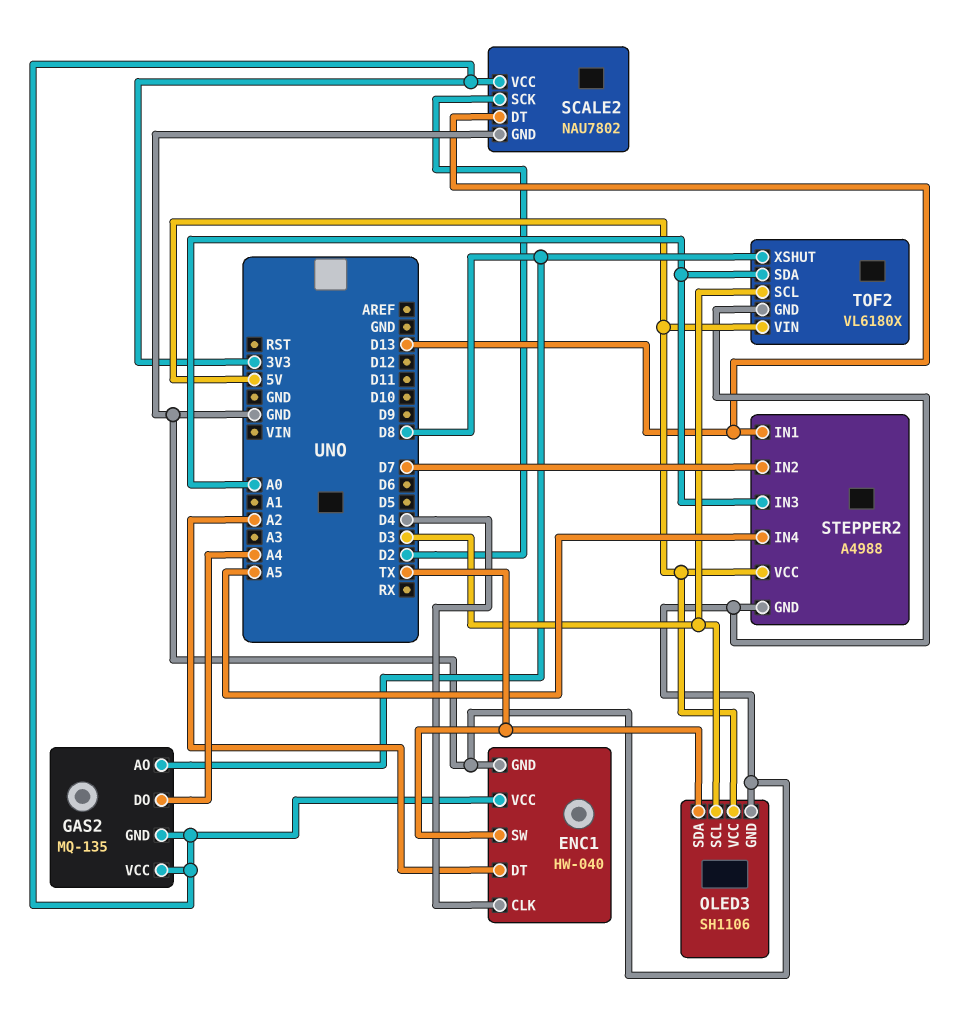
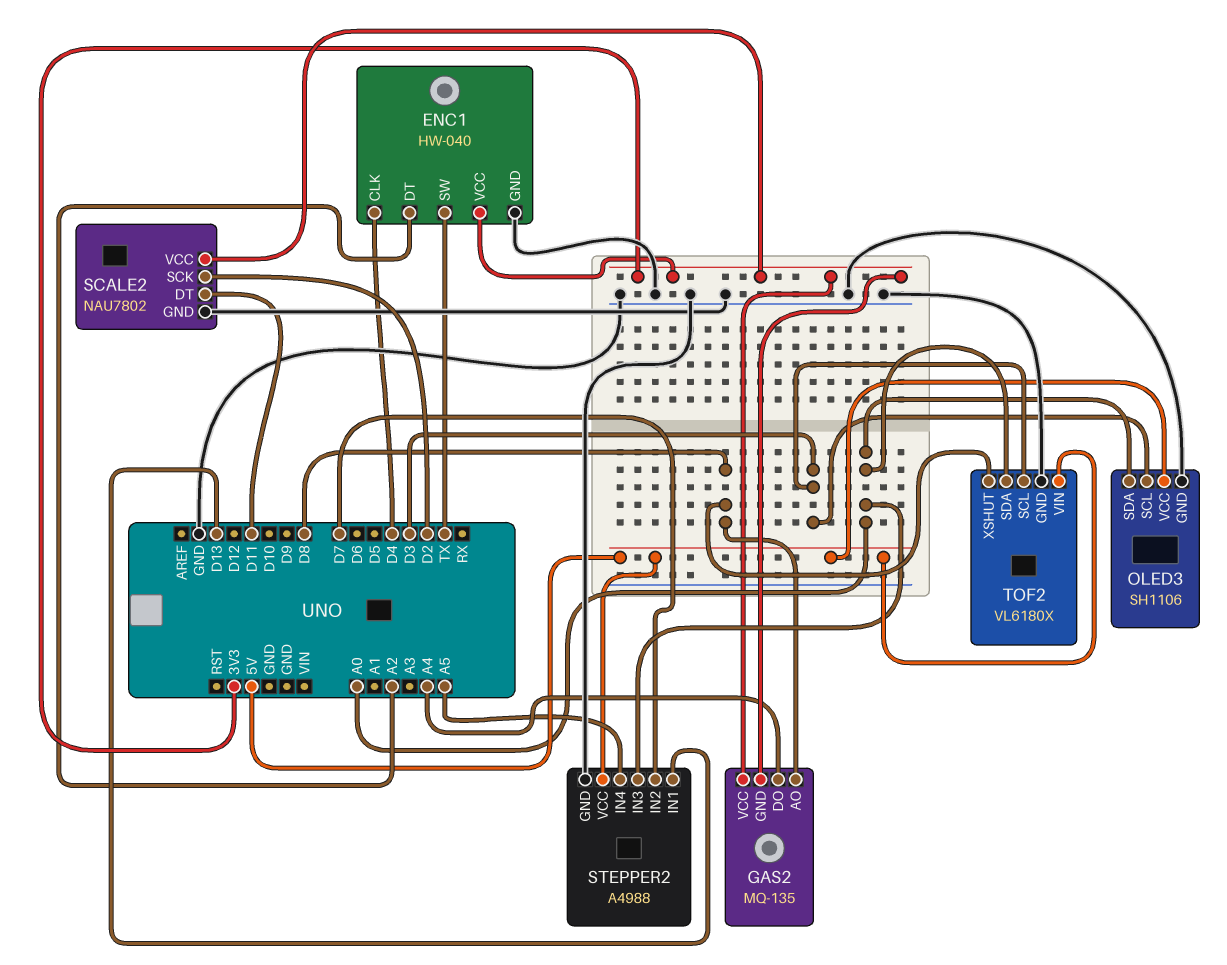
OLED3 pin SDA: TX -> A0
SCALE2 pin DT: D13 -> D11

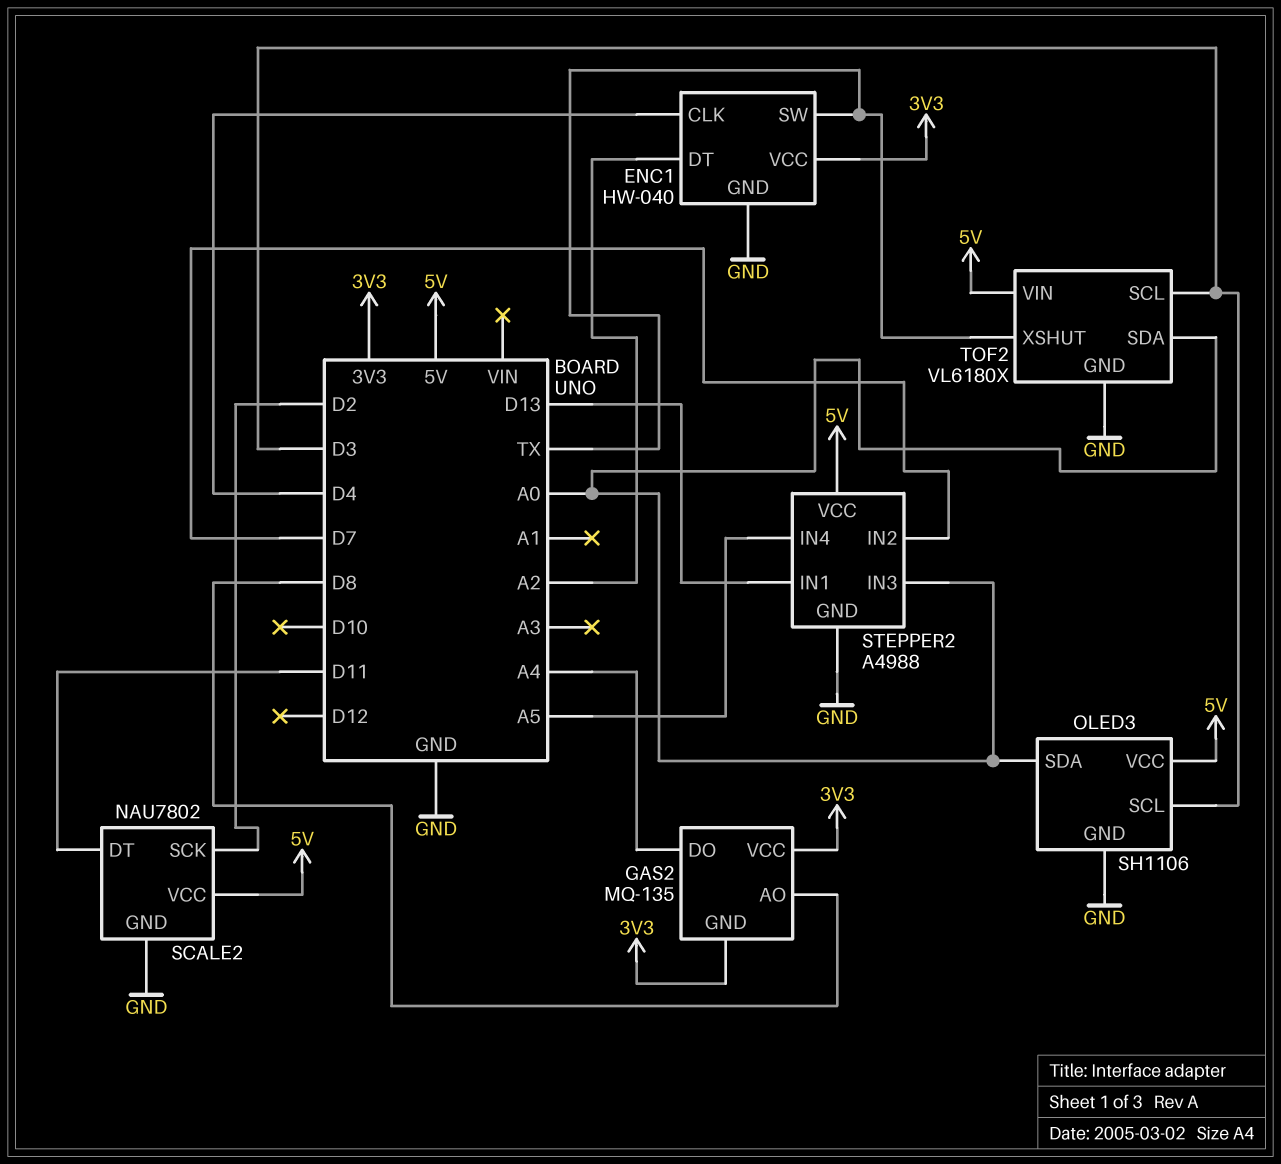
SCALE2 pin VCC: 3V3 -> 5V
TOF2 pin XSHUT: D8 -> TX

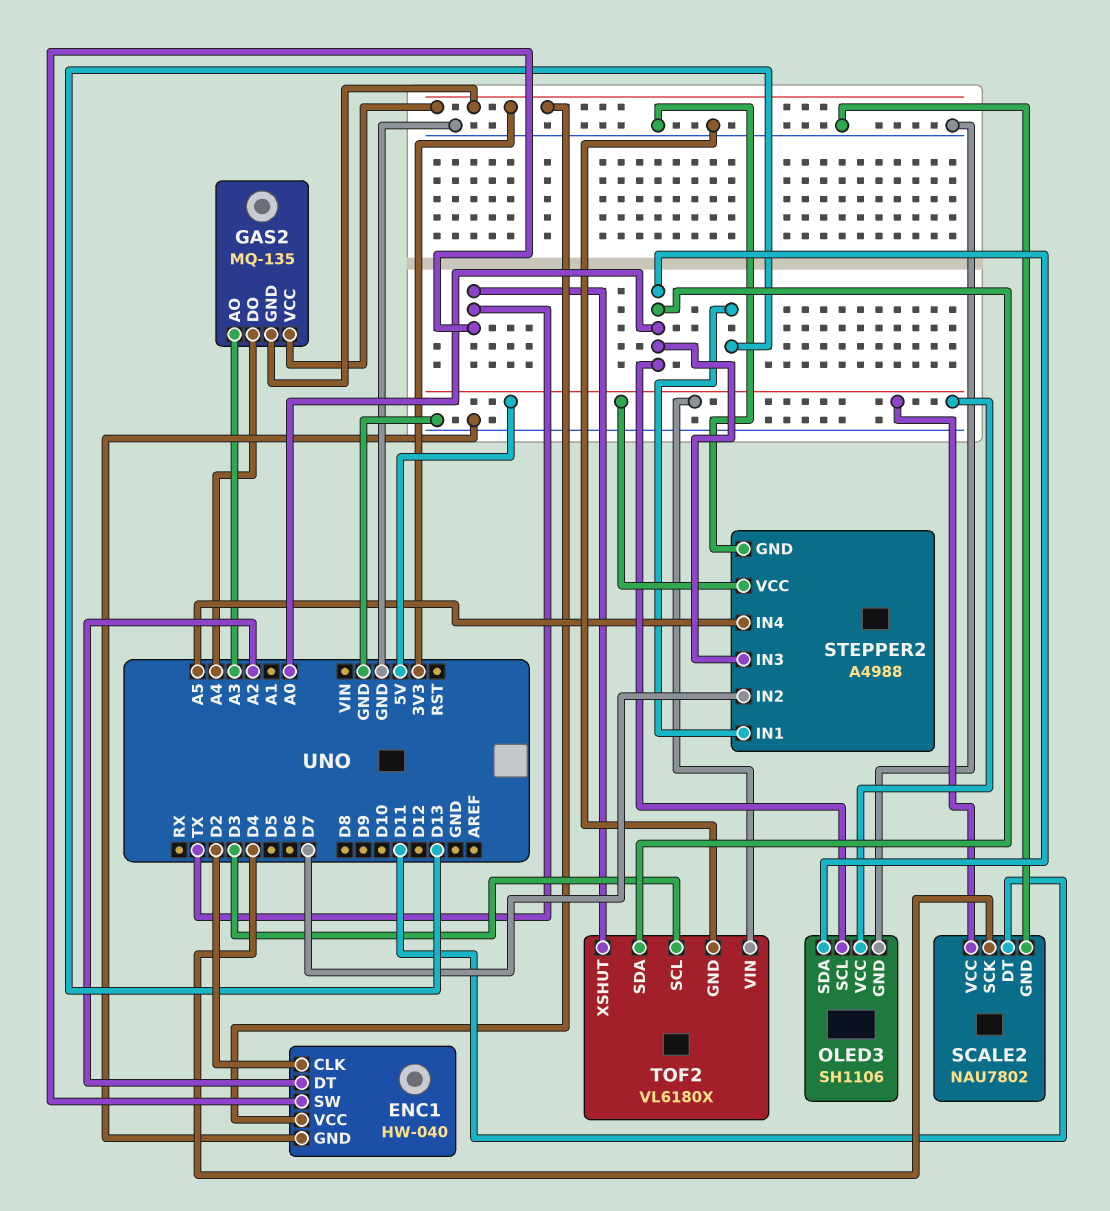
ENC1 pin CLK: D4 -> D2
GAS2 pin AO: D8 -> A3
OLED3 pin SCL: D3 -> A0
SCALE2 pin SCK: D2 -> D4

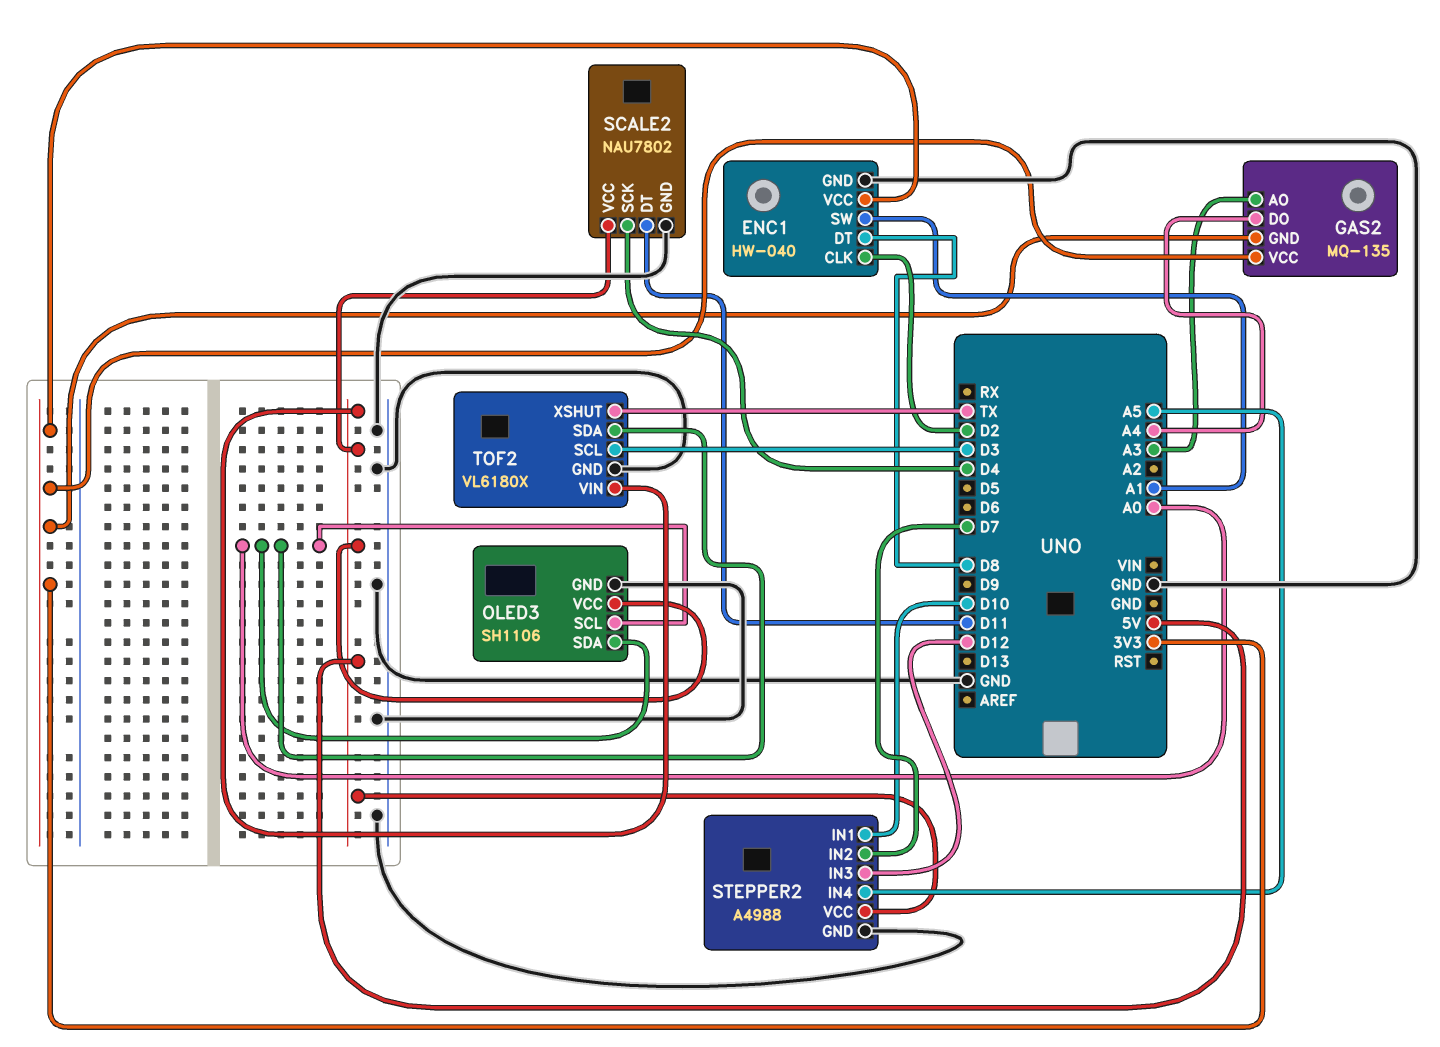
ENC1 pin DT: A2 -> D8
ENC1 pin SW: TX -> A1
STEPPER2 pin IN1: D13 -> D10
STEPPER2 pin IN3: A0 -> D12

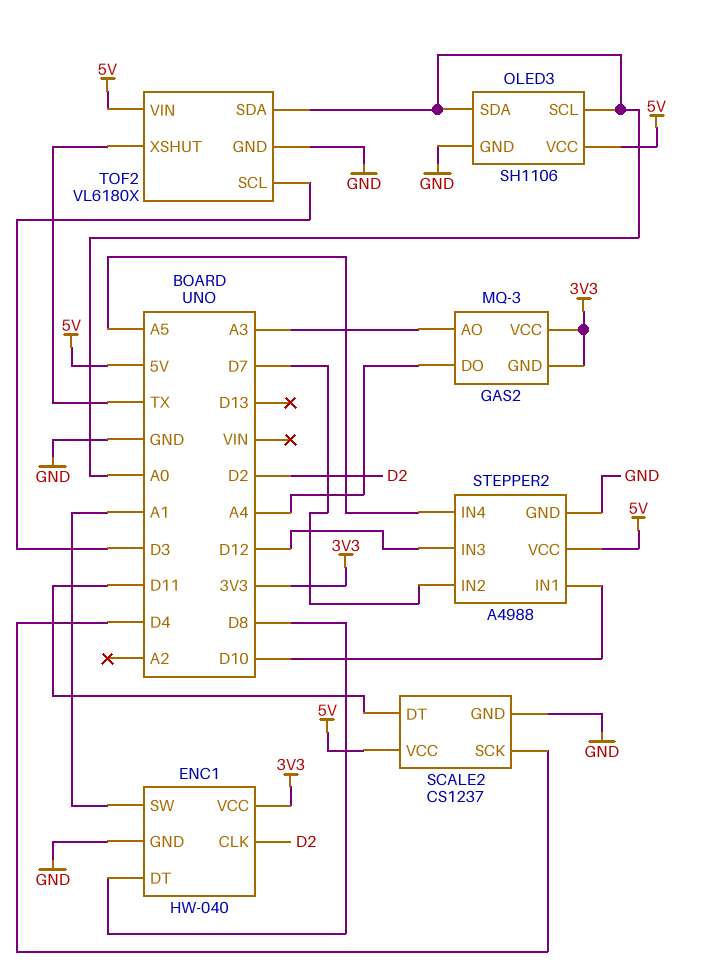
GAS2: MQ-135 -> MQ-3
SCALE2: NAU7802 -> CS1237

